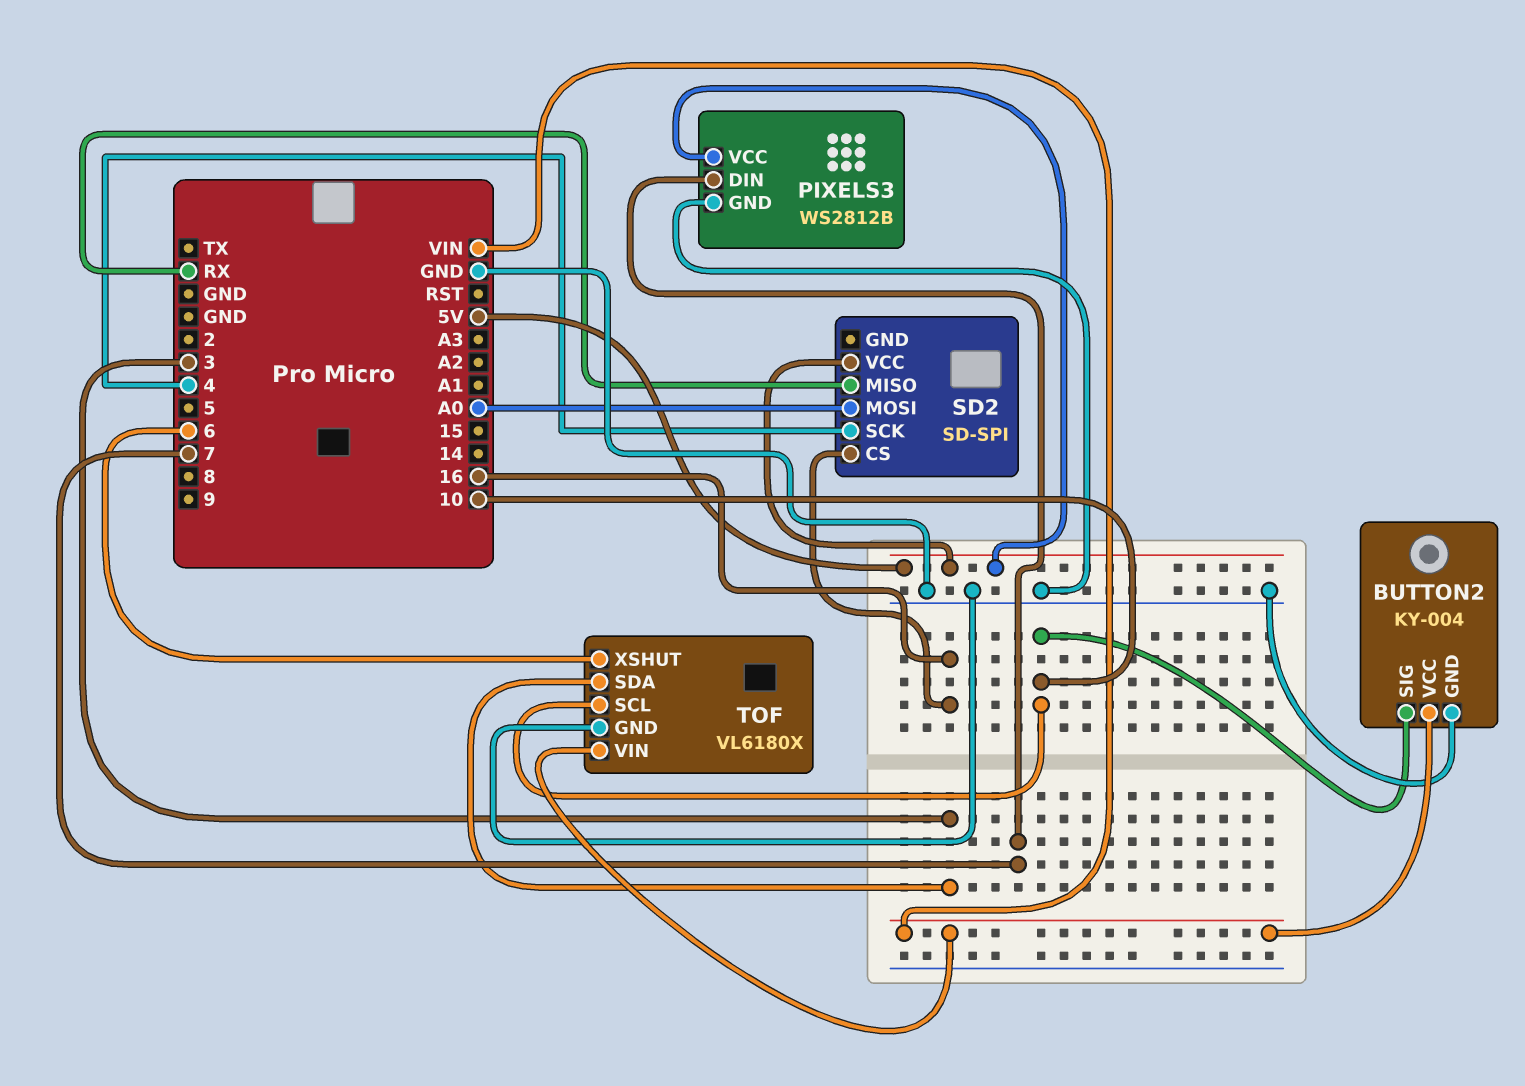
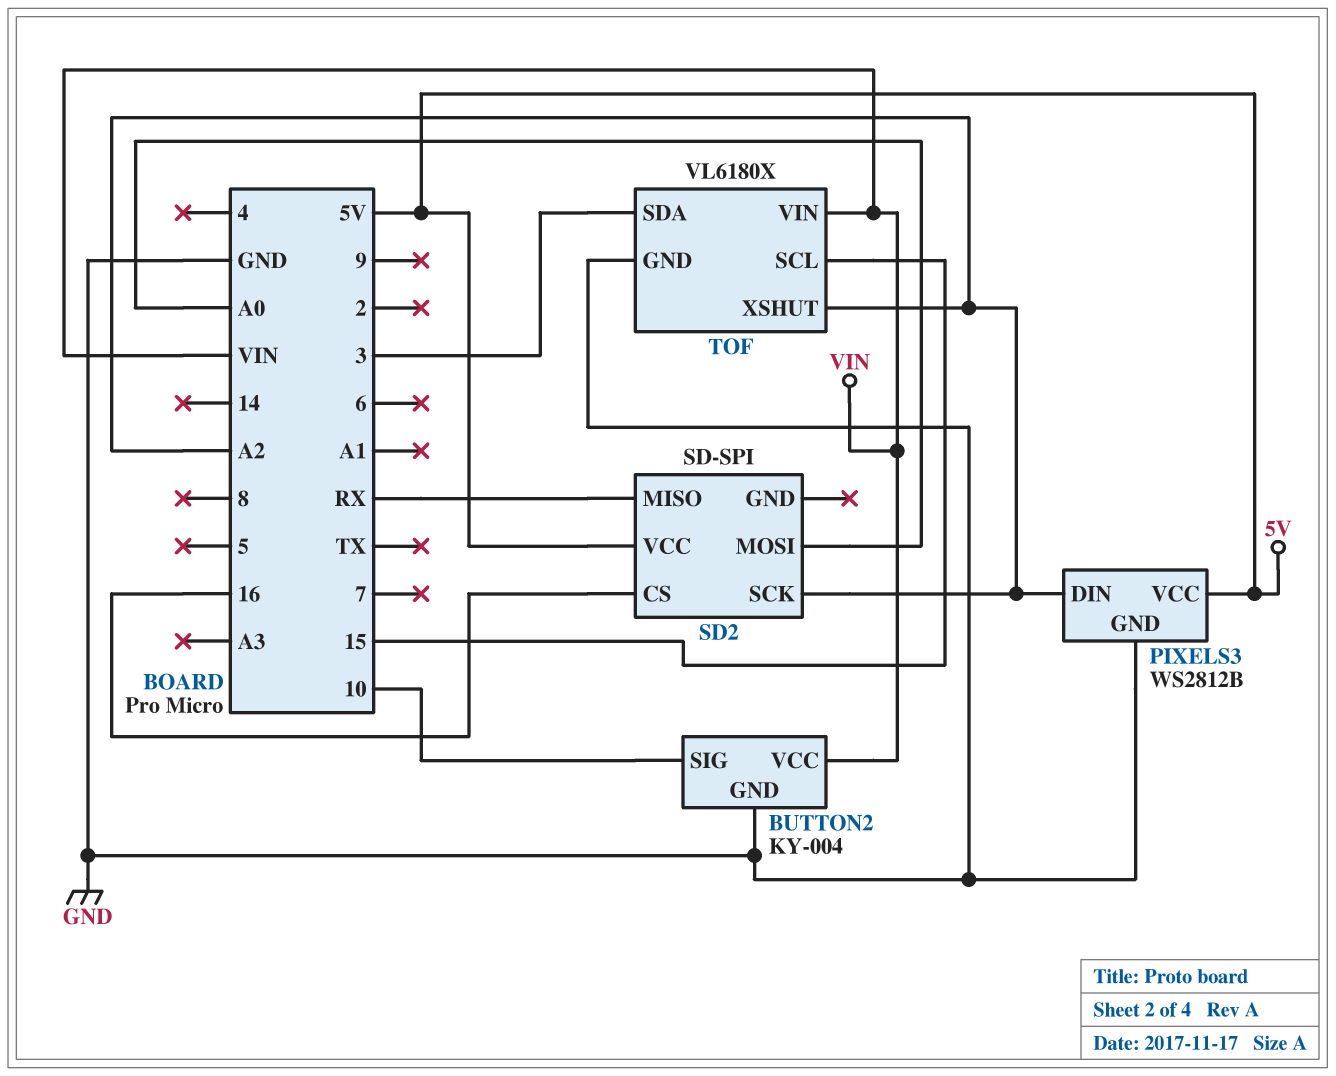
PIXELS3 pin DIN: 7 -> A2
SD2 pin SCK: 4 -> A2
TOF pin SCL: 10 -> 15
TOF pin XSHUT: 6 -> A2

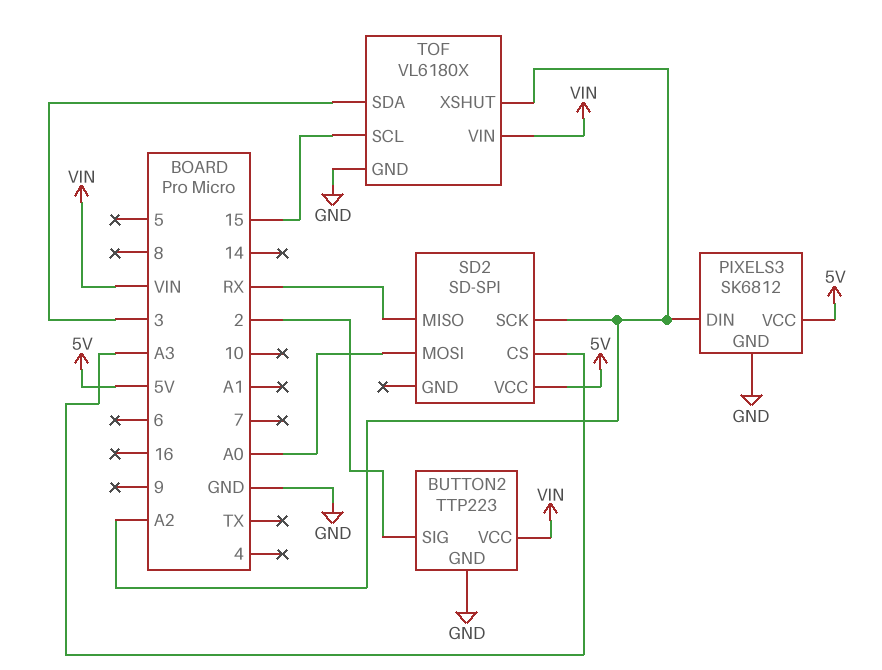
BUTTON2: KY-004 -> TTP223
BUTTON2 pin SIG: 10 -> 2
PIXELS3: WS2812B -> SK6812
SD2 pin CS: 16 -> A3

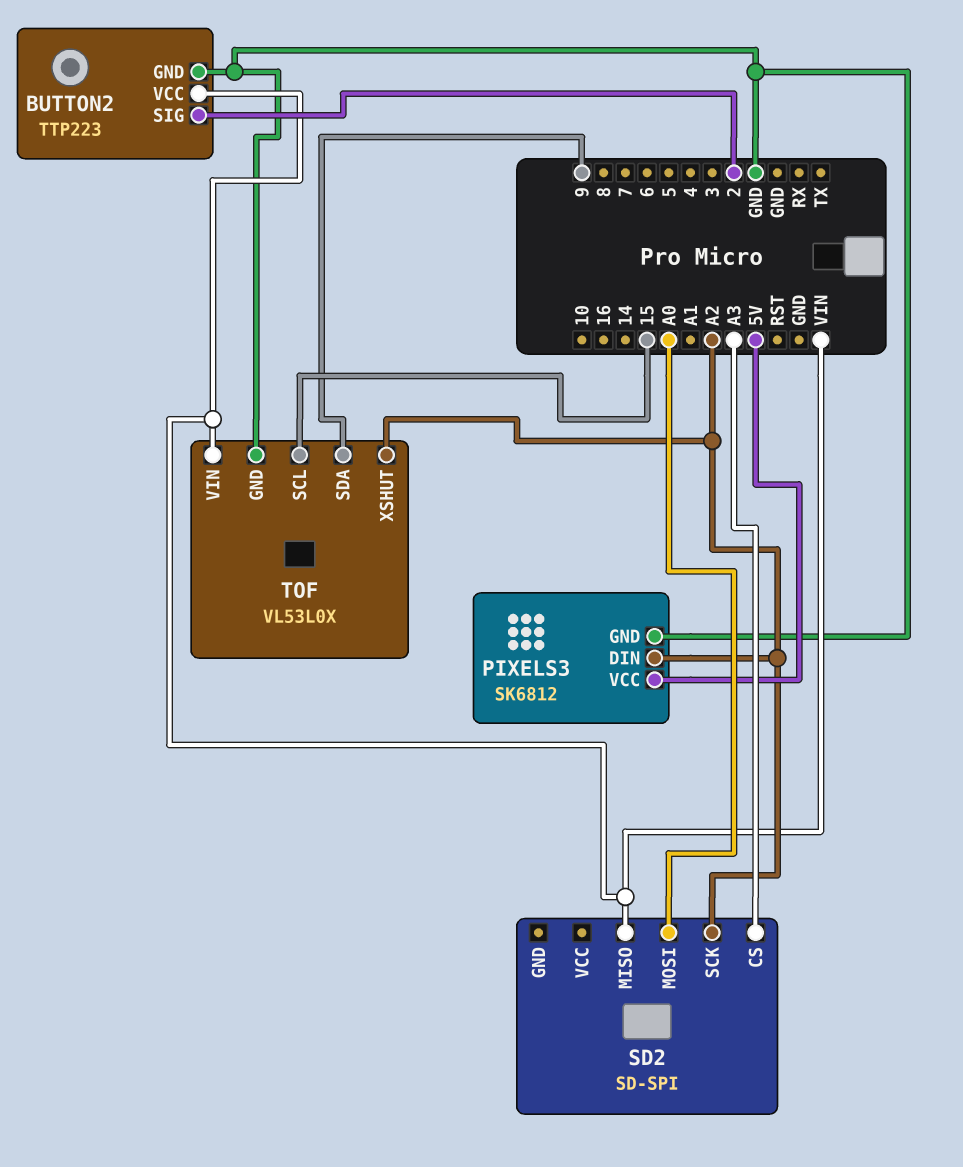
SD2 pin MISO: RX -> VIN
SD2 pin VCC: 5V -> none
TOF: VL6180X -> VL53L0X
TOF pin SDA: 3 -> 9

